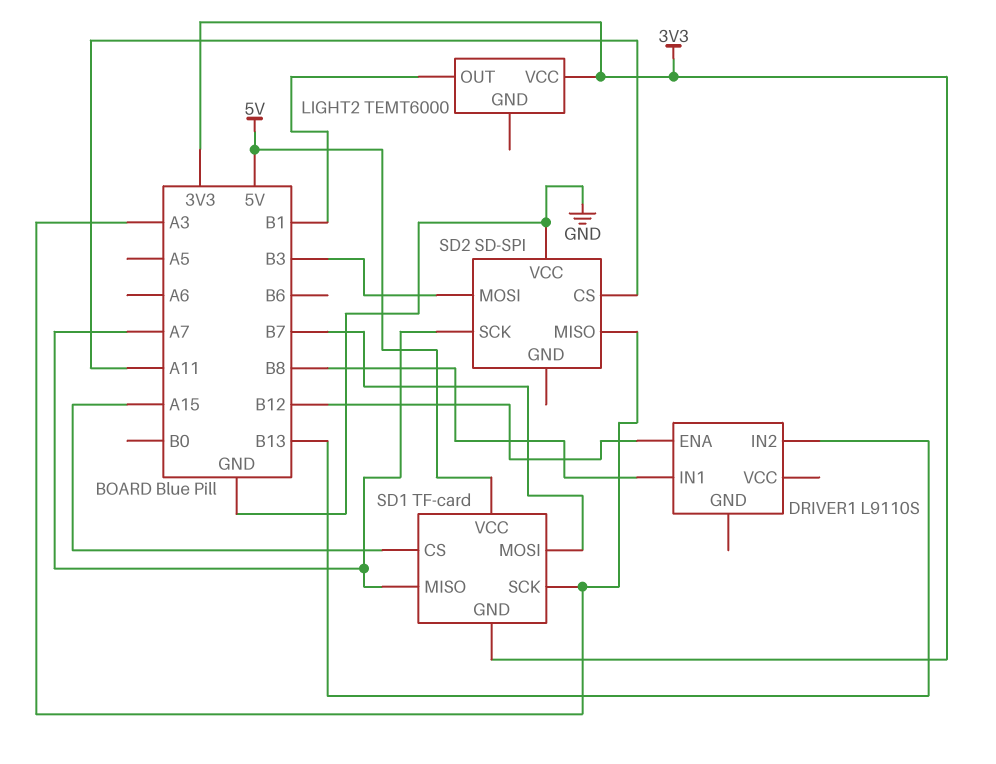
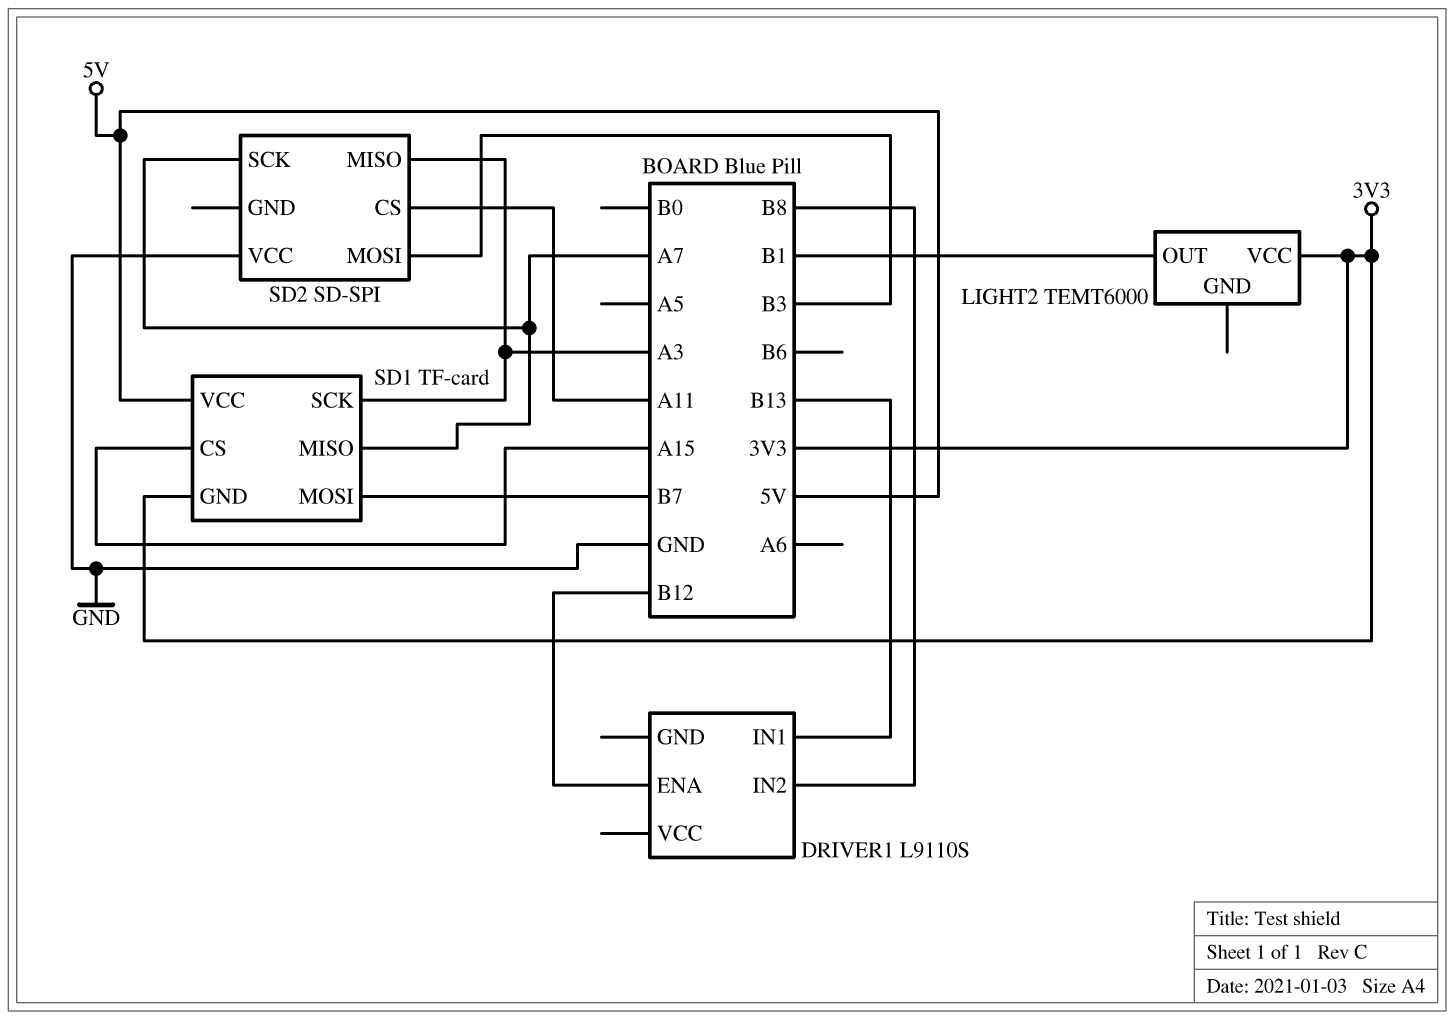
DRIVER1 pin IN1: B8 -> B13
DRIVER1 pin IN2: B13 -> B8

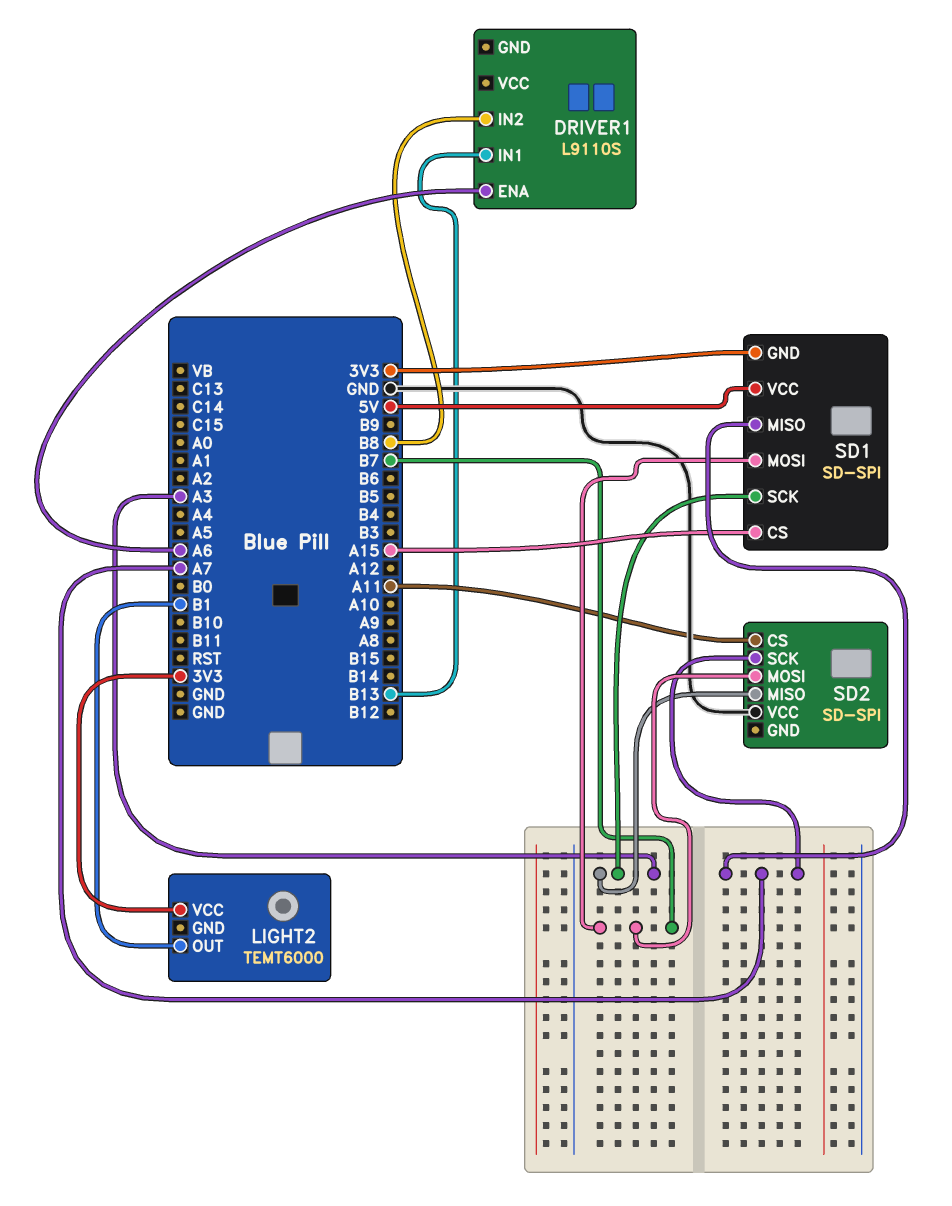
DRIVER1 pin ENA: B12 -> A6
SD1: TF-card -> SD-SPI
SD2 pin MOSI: B3 -> B7

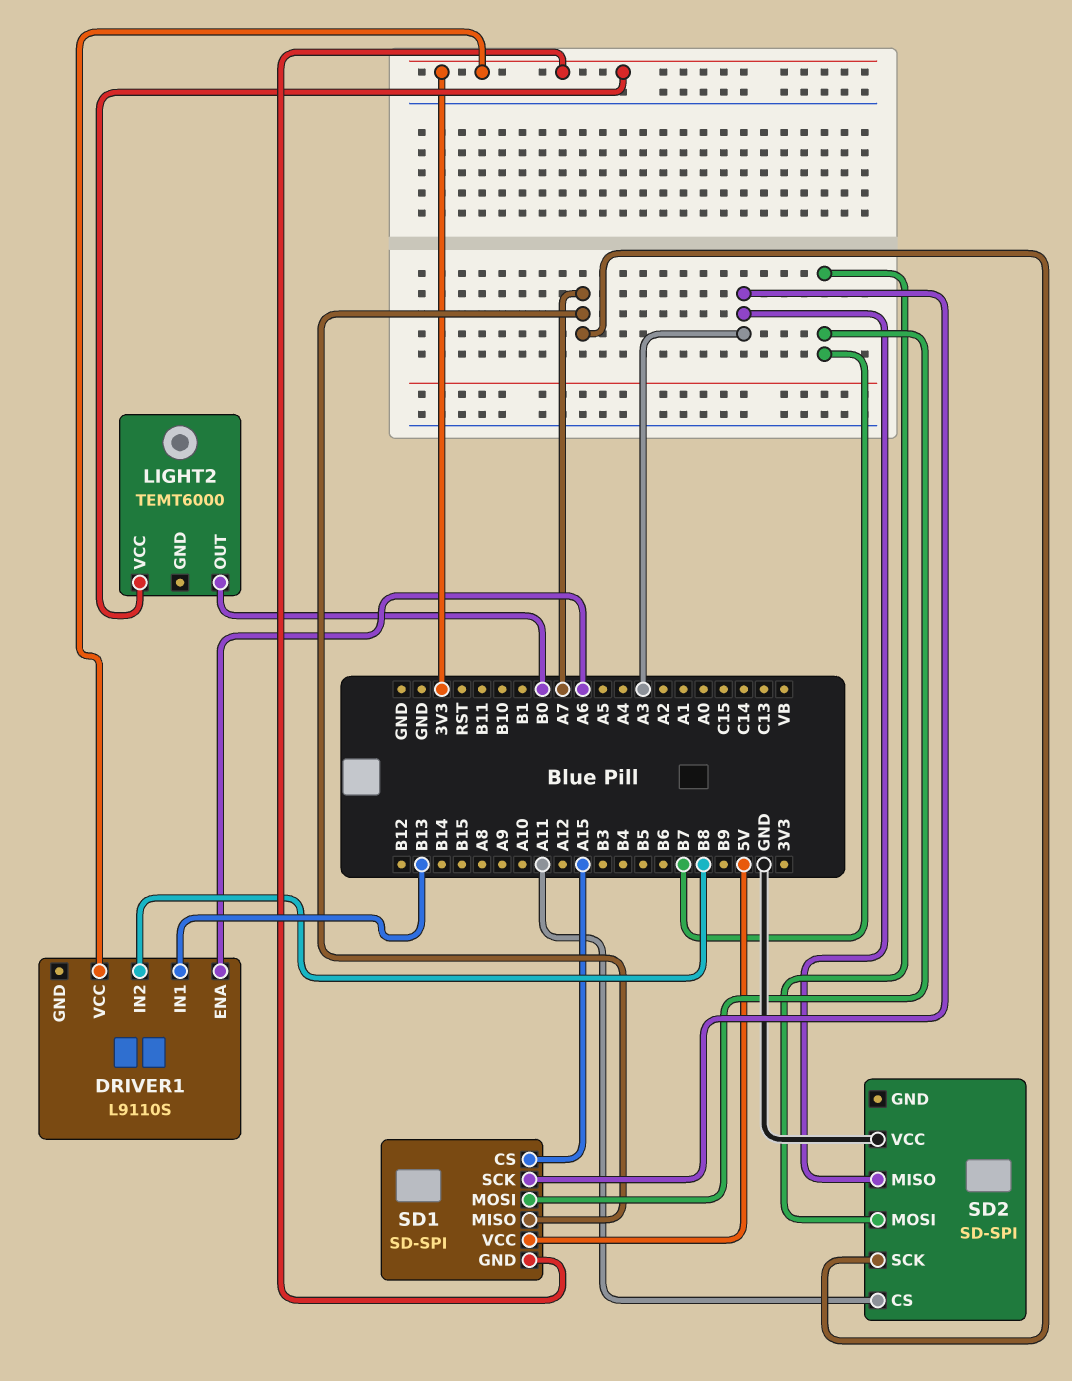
DRIVER1 pin VCC: none -> 3V3
LIGHT2 pin OUT: B1 -> B0

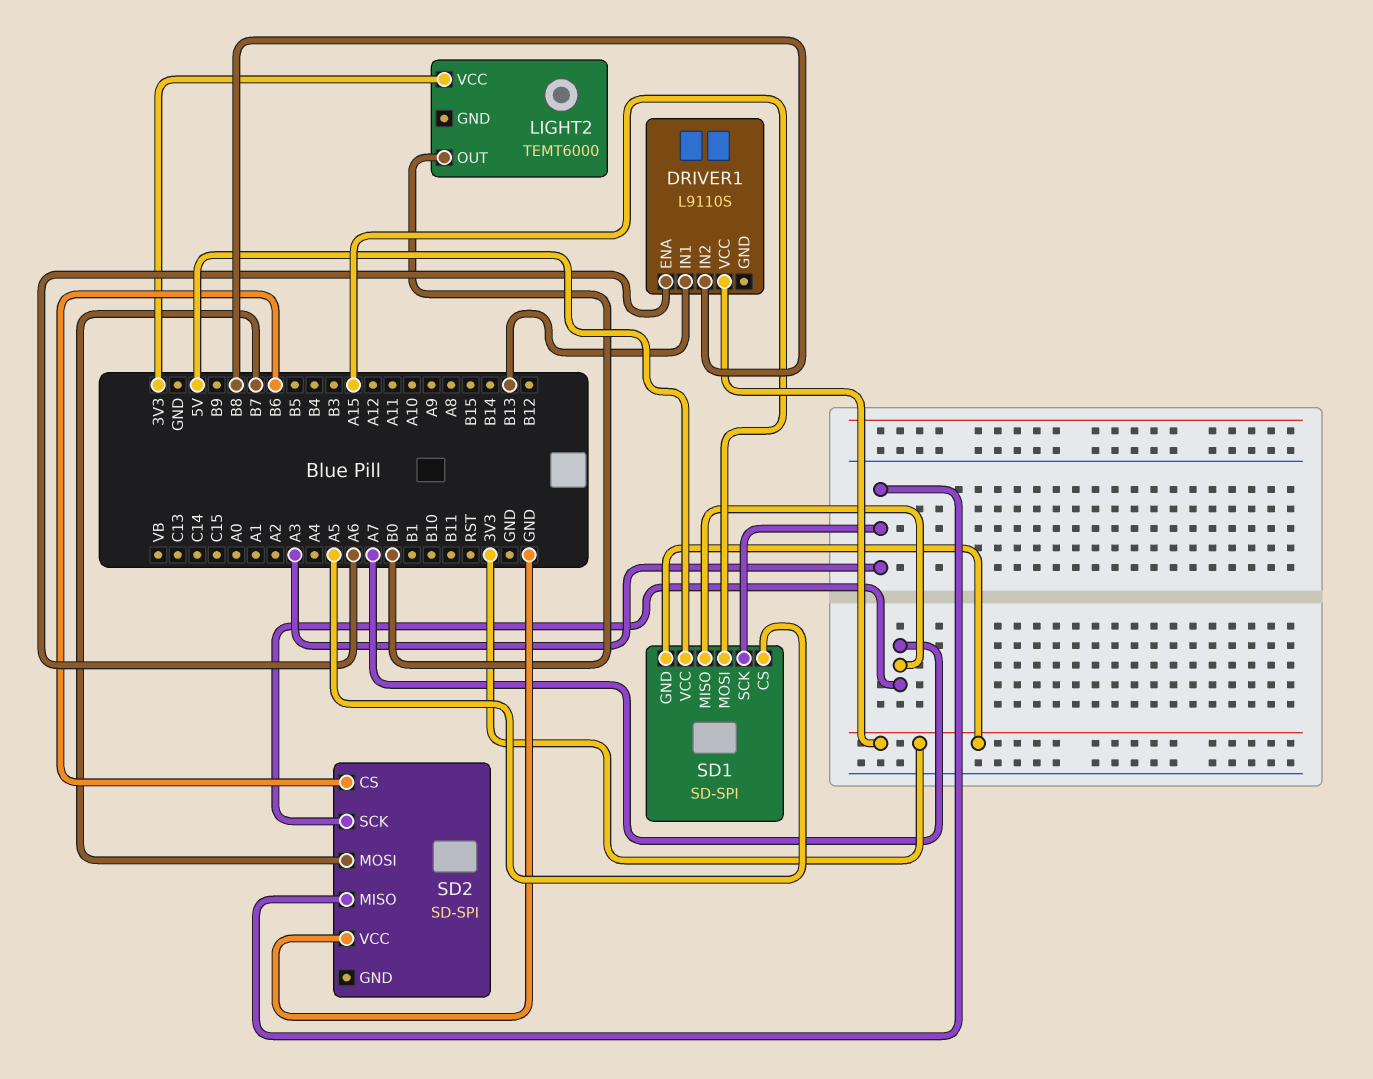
SD1 pin CS: A15 -> A5
SD1 pin MOSI: B7 -> A15
SD2 pin CS: A11 -> B6

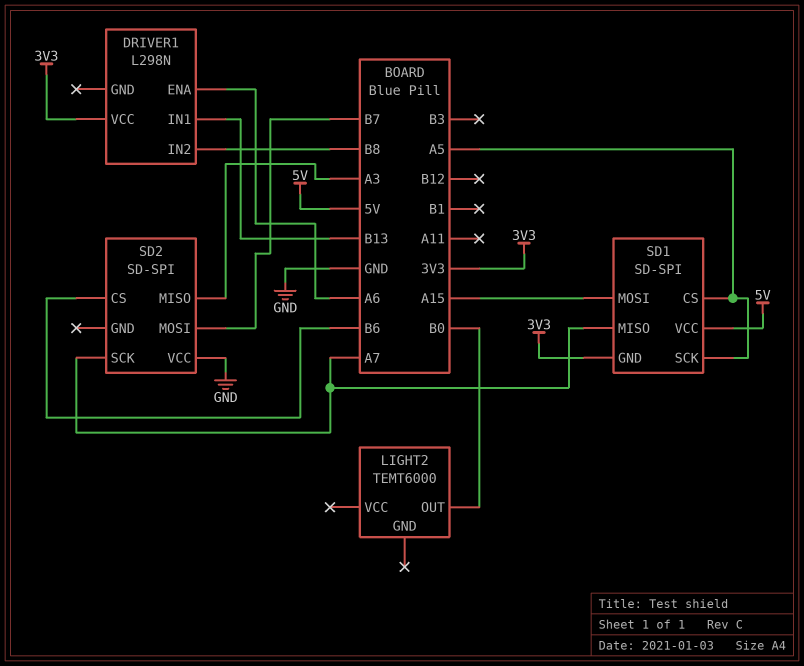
DRIVER1: L9110S -> L298N
LIGHT2 pin VCC: 3V3 -> none
SD1 pin SCK: A3 -> A5

